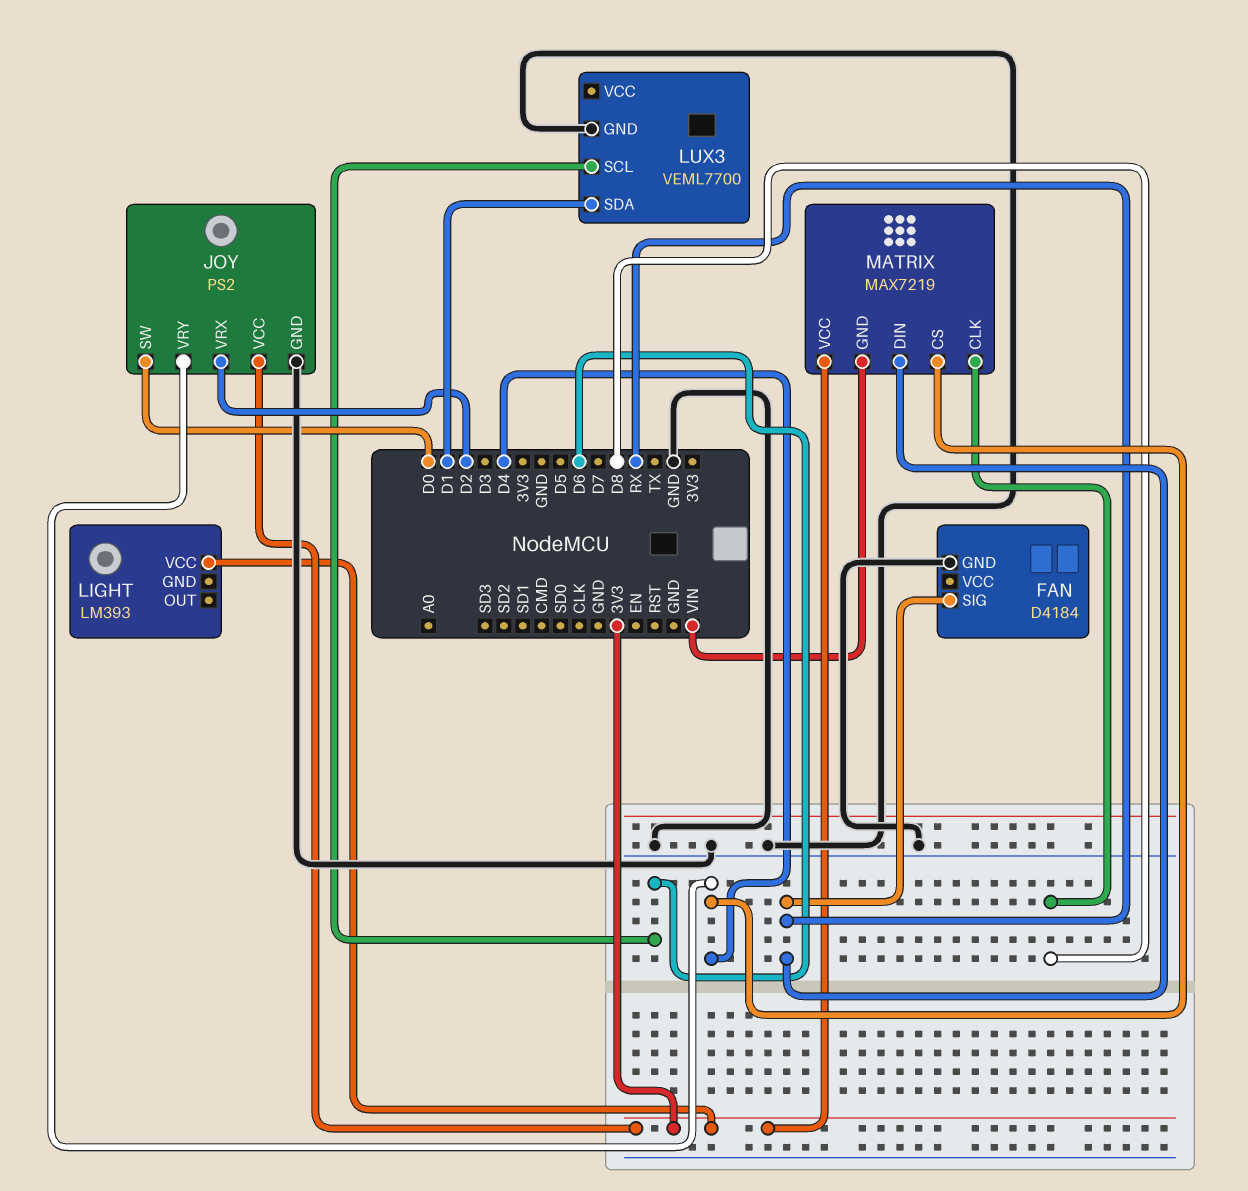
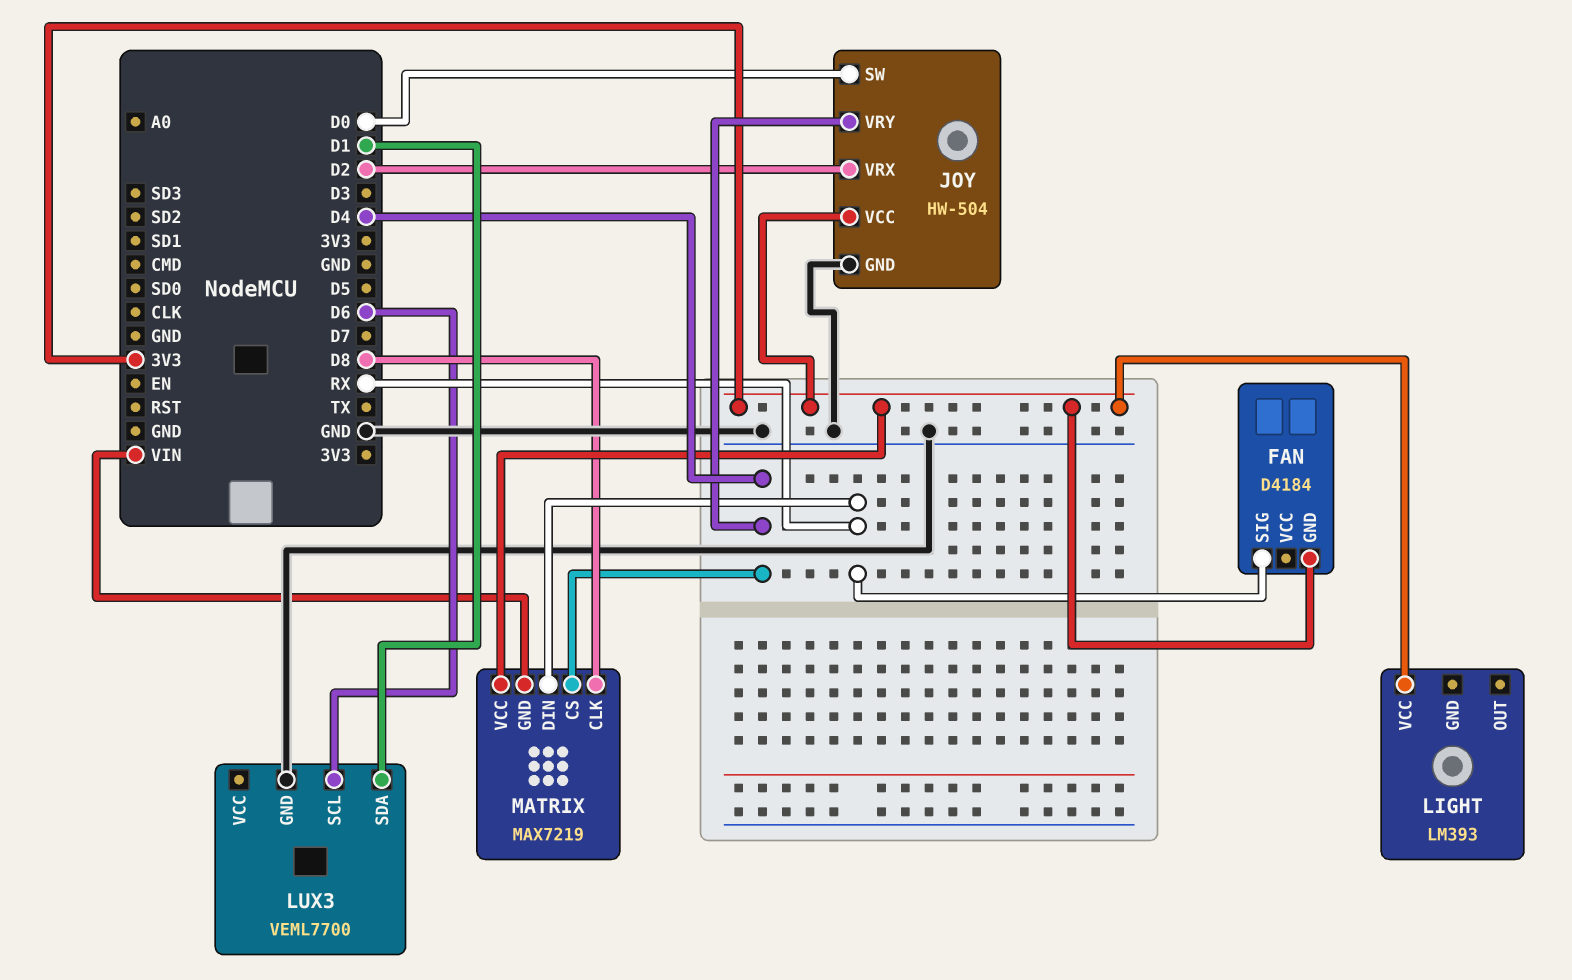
FAN pin GND: GND -> 3V3
JOY: PS2 -> HW-504

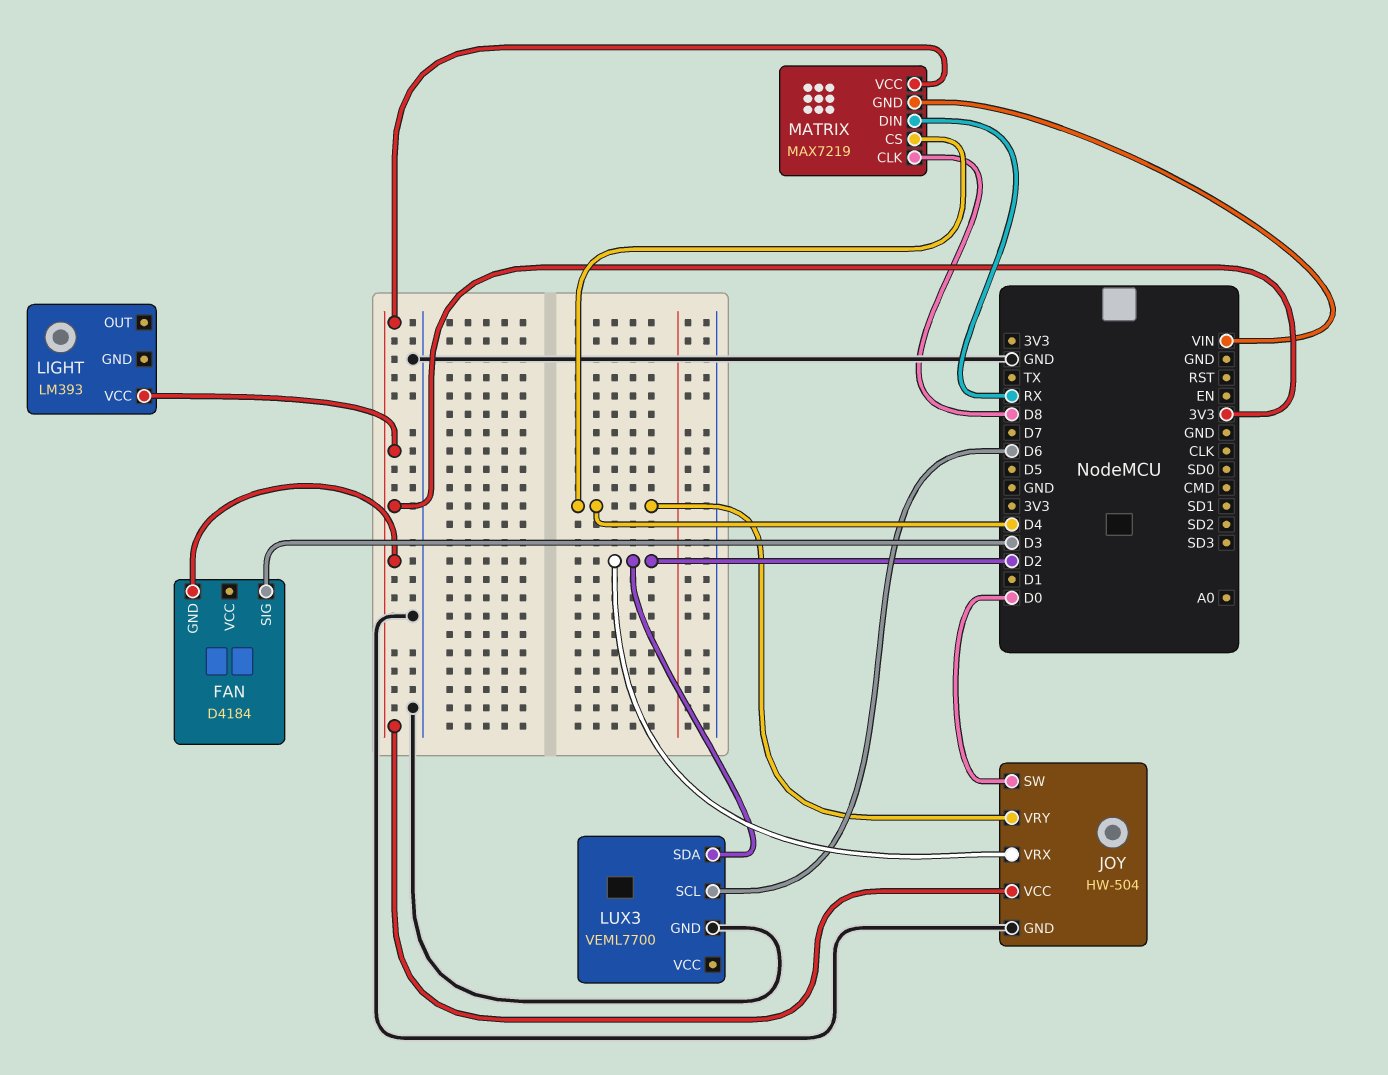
FAN pin SIG: RX -> D3
LUX3 pin SDA: D1 -> D2

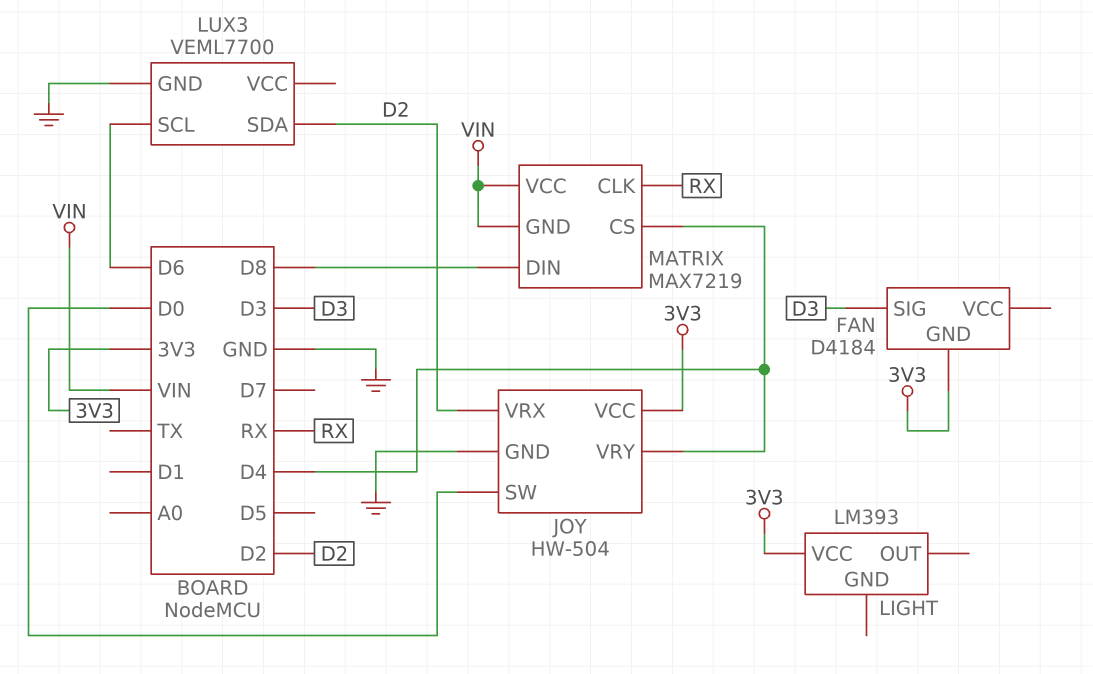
MATRIX pin CLK: D8 -> RX
MATRIX pin DIN: RX -> D8
MATRIX pin VCC: 3V3 -> VIN

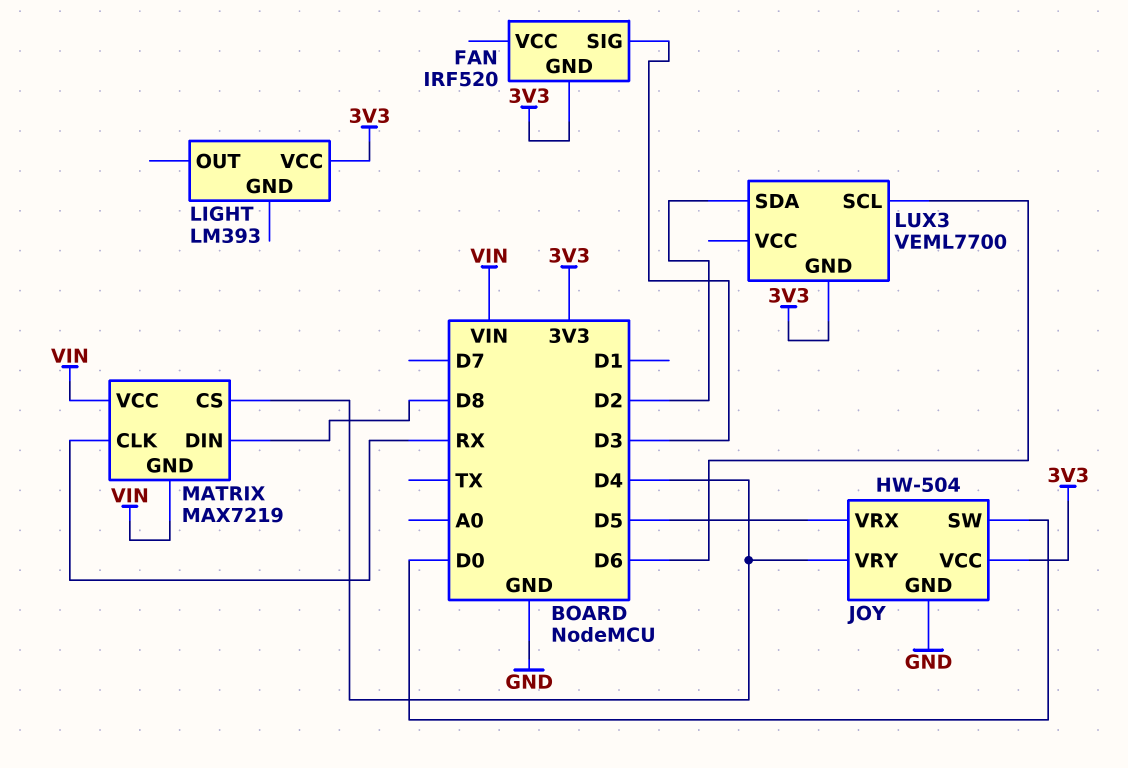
FAN: D4184 -> IRF520
JOY pin VRX: D2 -> D5
LUX3 pin GND: GND -> 3V3

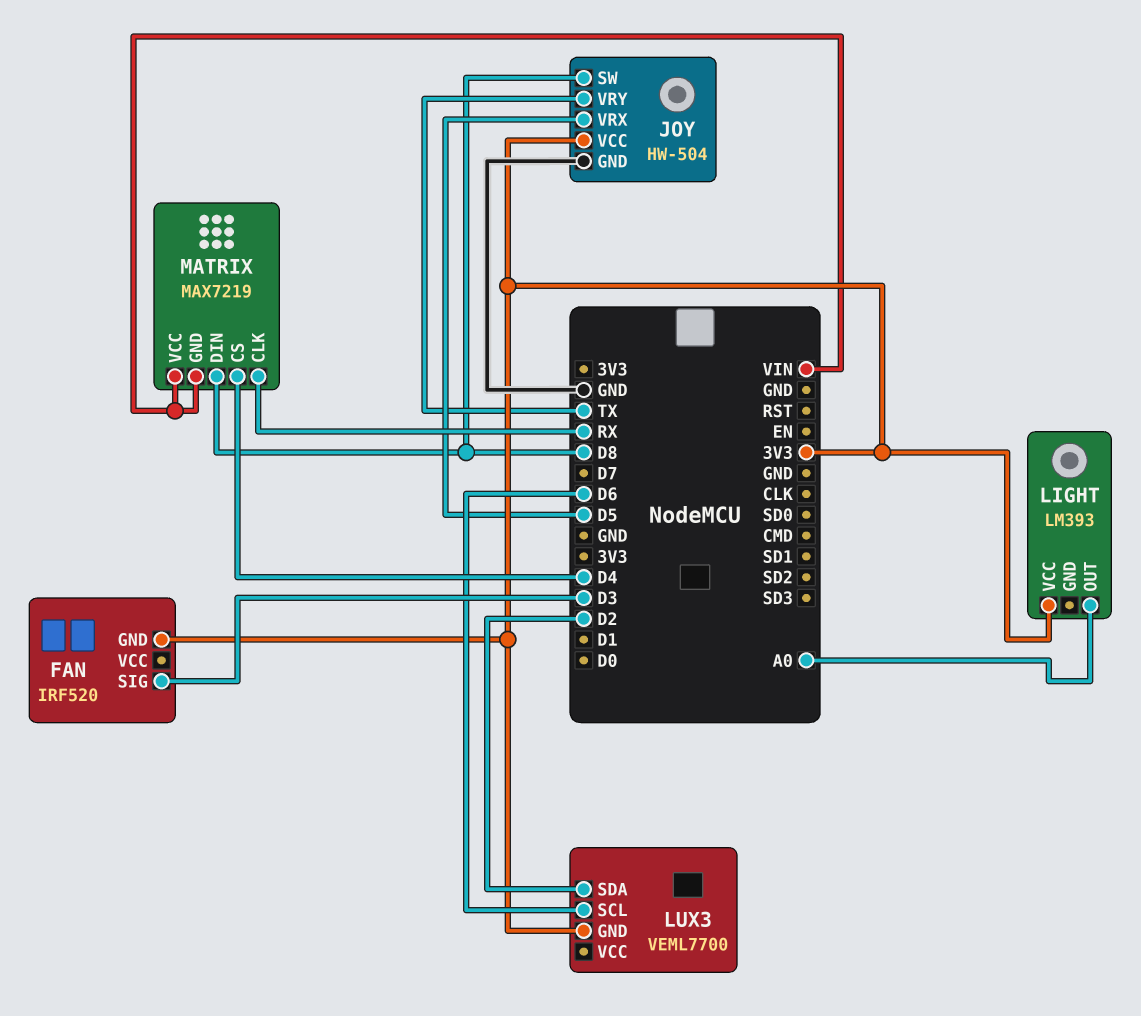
JOY pin SW: D0 -> D8
JOY pin VRY: D4 -> TX
LIGHT pin OUT: none -> A0

